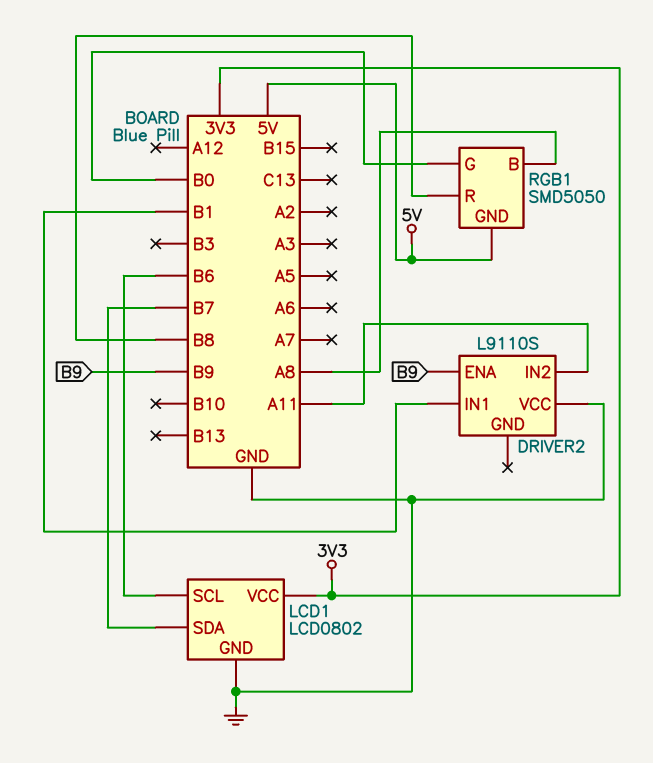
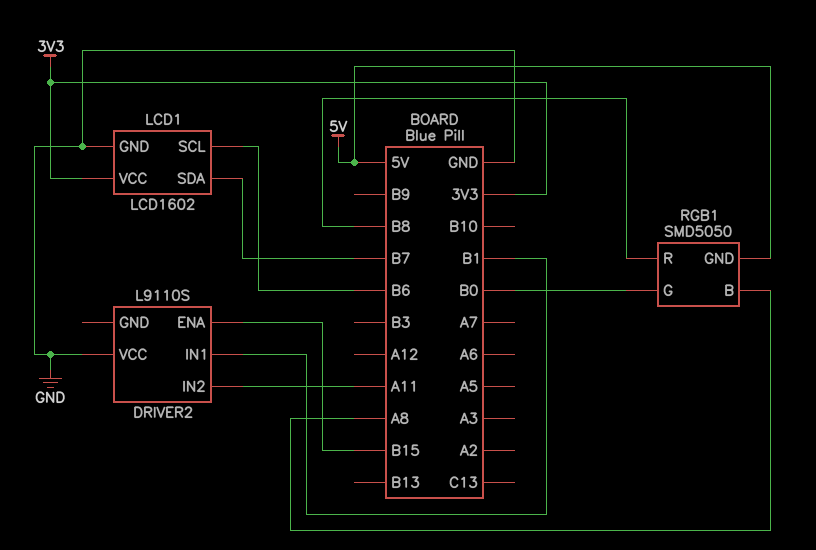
DRIVER2 pin ENA: B9 -> B15
LCD1: LCD0802 -> LCD1602

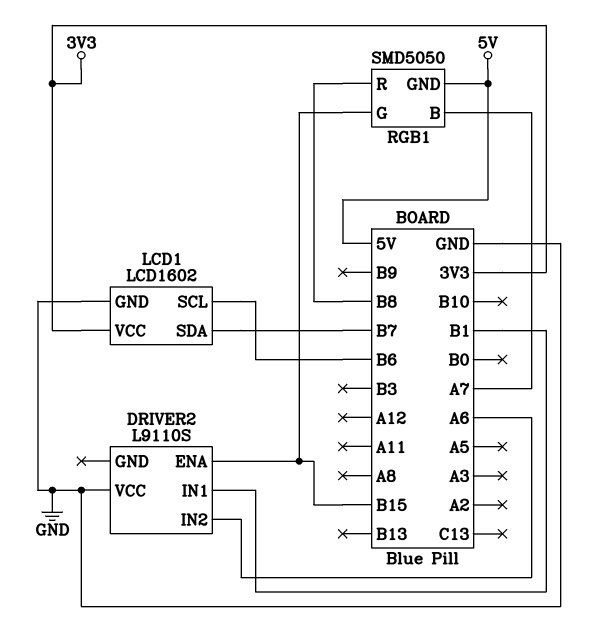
DRIVER2 pin IN2: A11 -> A6
RGB1 pin B: A8 -> A7
RGB1 pin G: B0 -> B15

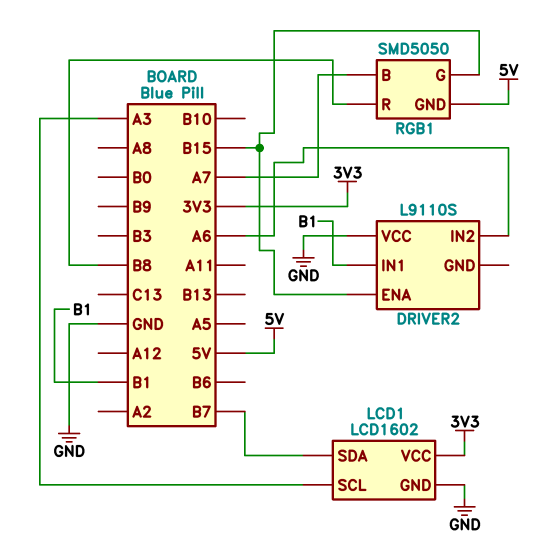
LCD1 pin SCL: B6 -> A3

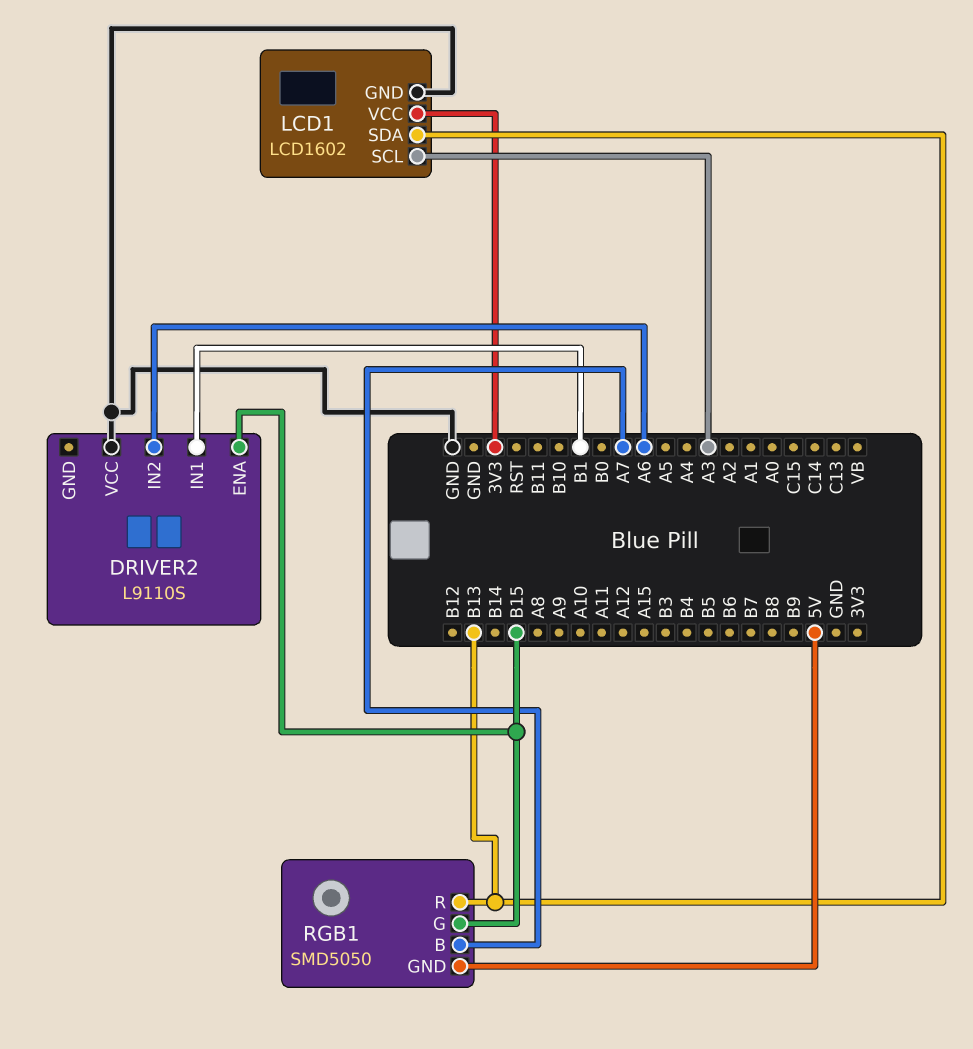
LCD1 pin SDA: B7 -> B13
RGB1 pin R: B8 -> B13

